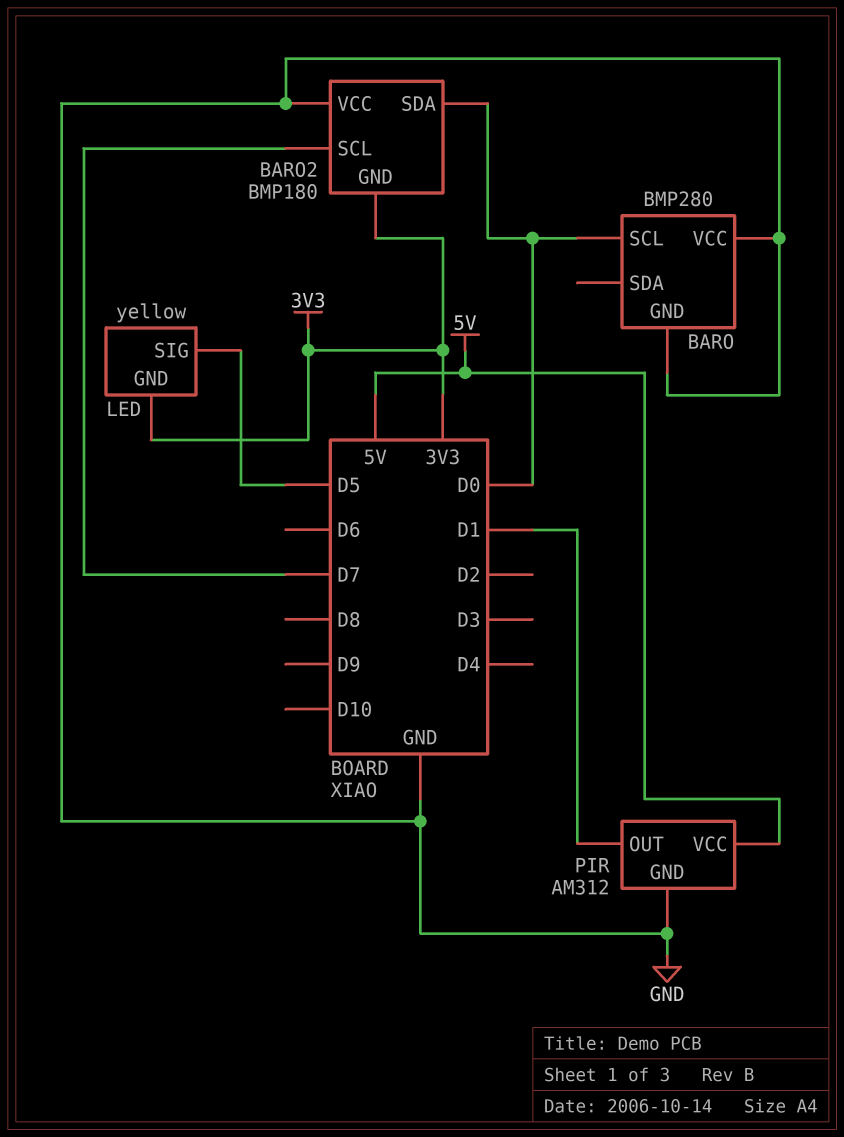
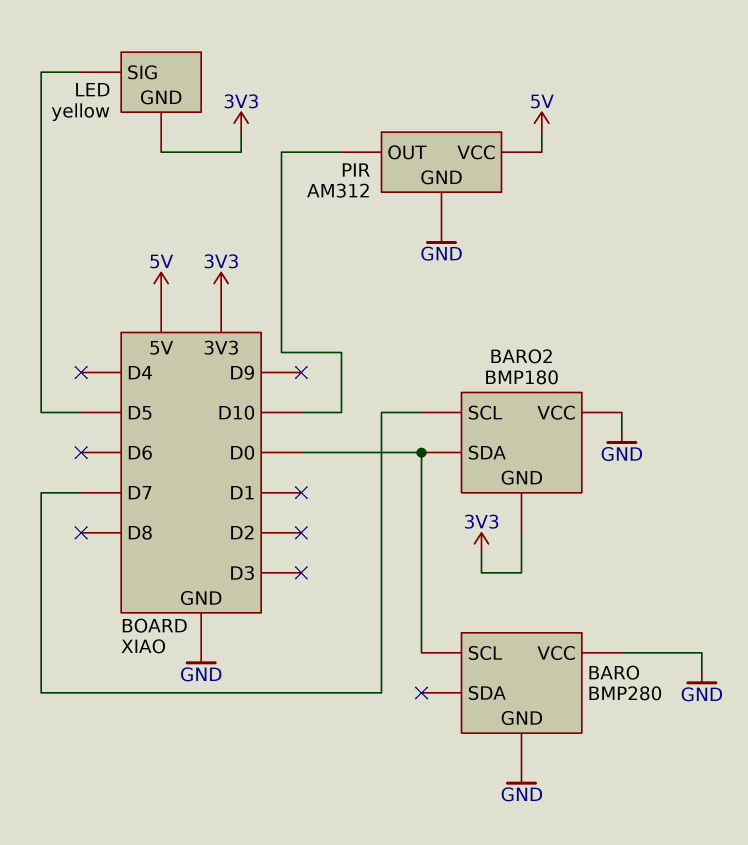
PIR pin OUT: D1 -> D10

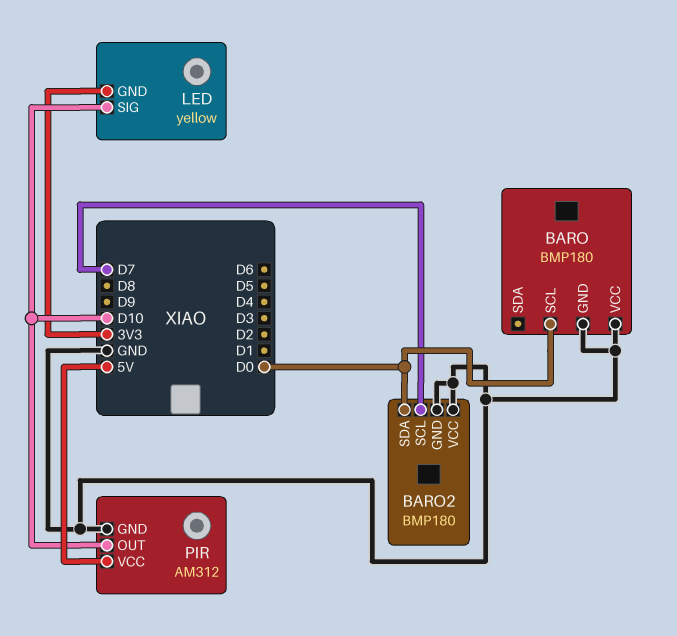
BARO: BMP280 -> BMP180
BARO2 pin GND: 3V3 -> GND
LED pin SIG: D5 -> D10

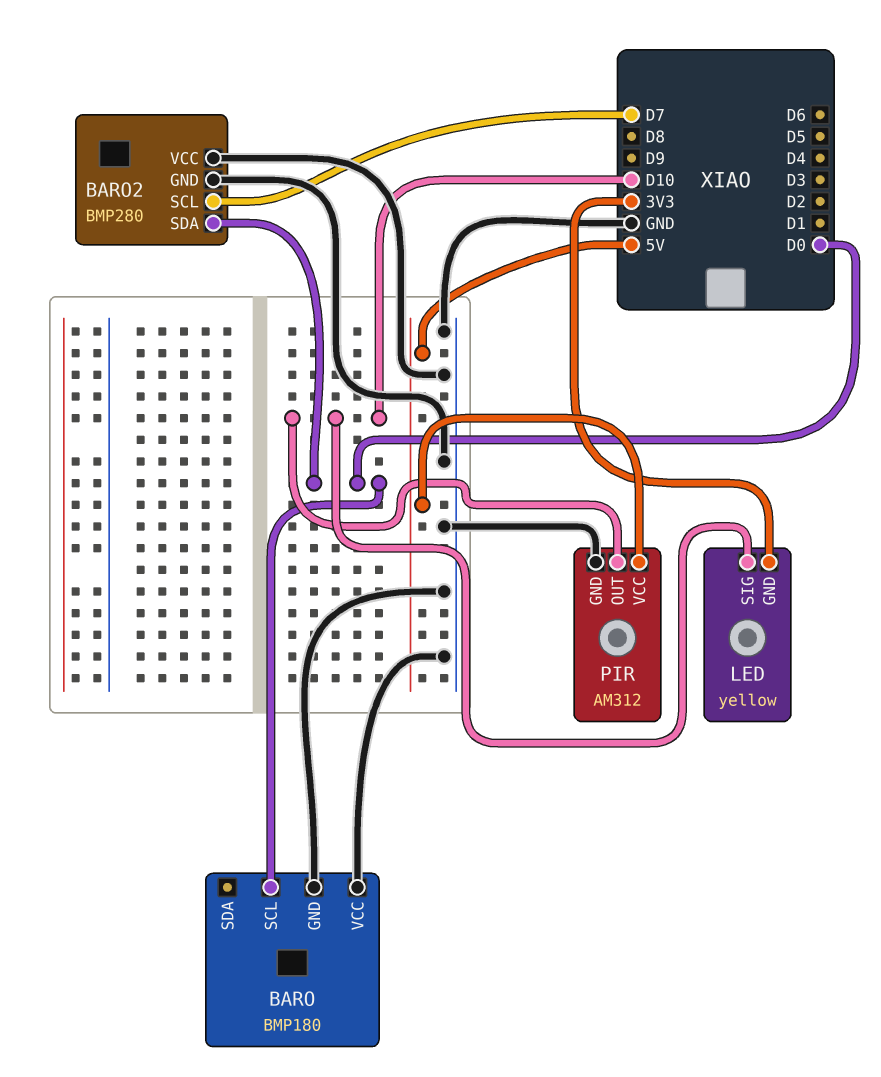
BARO2: BMP180 -> BMP280

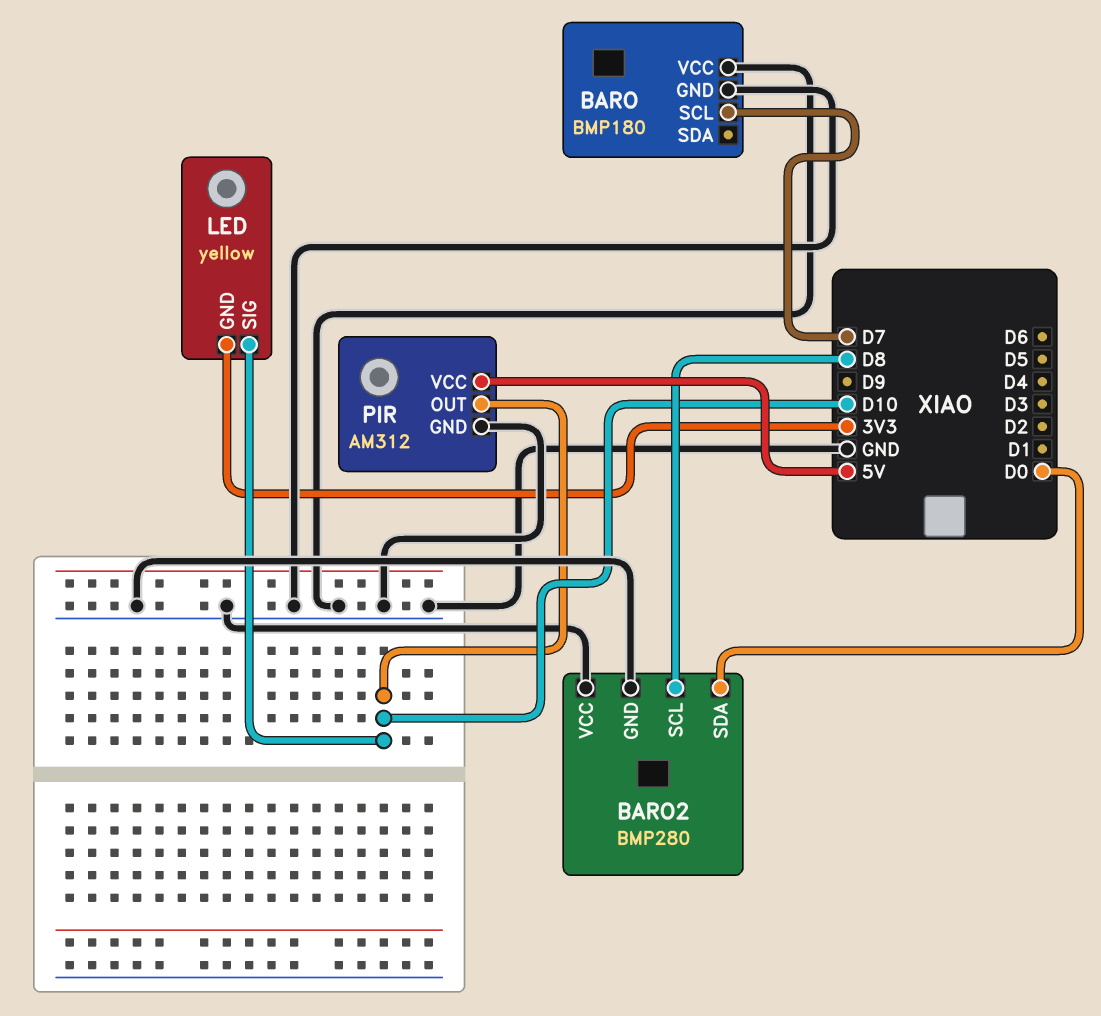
BARO pin SCL: D0 -> D7
BARO2 pin SCL: D7 -> D8

